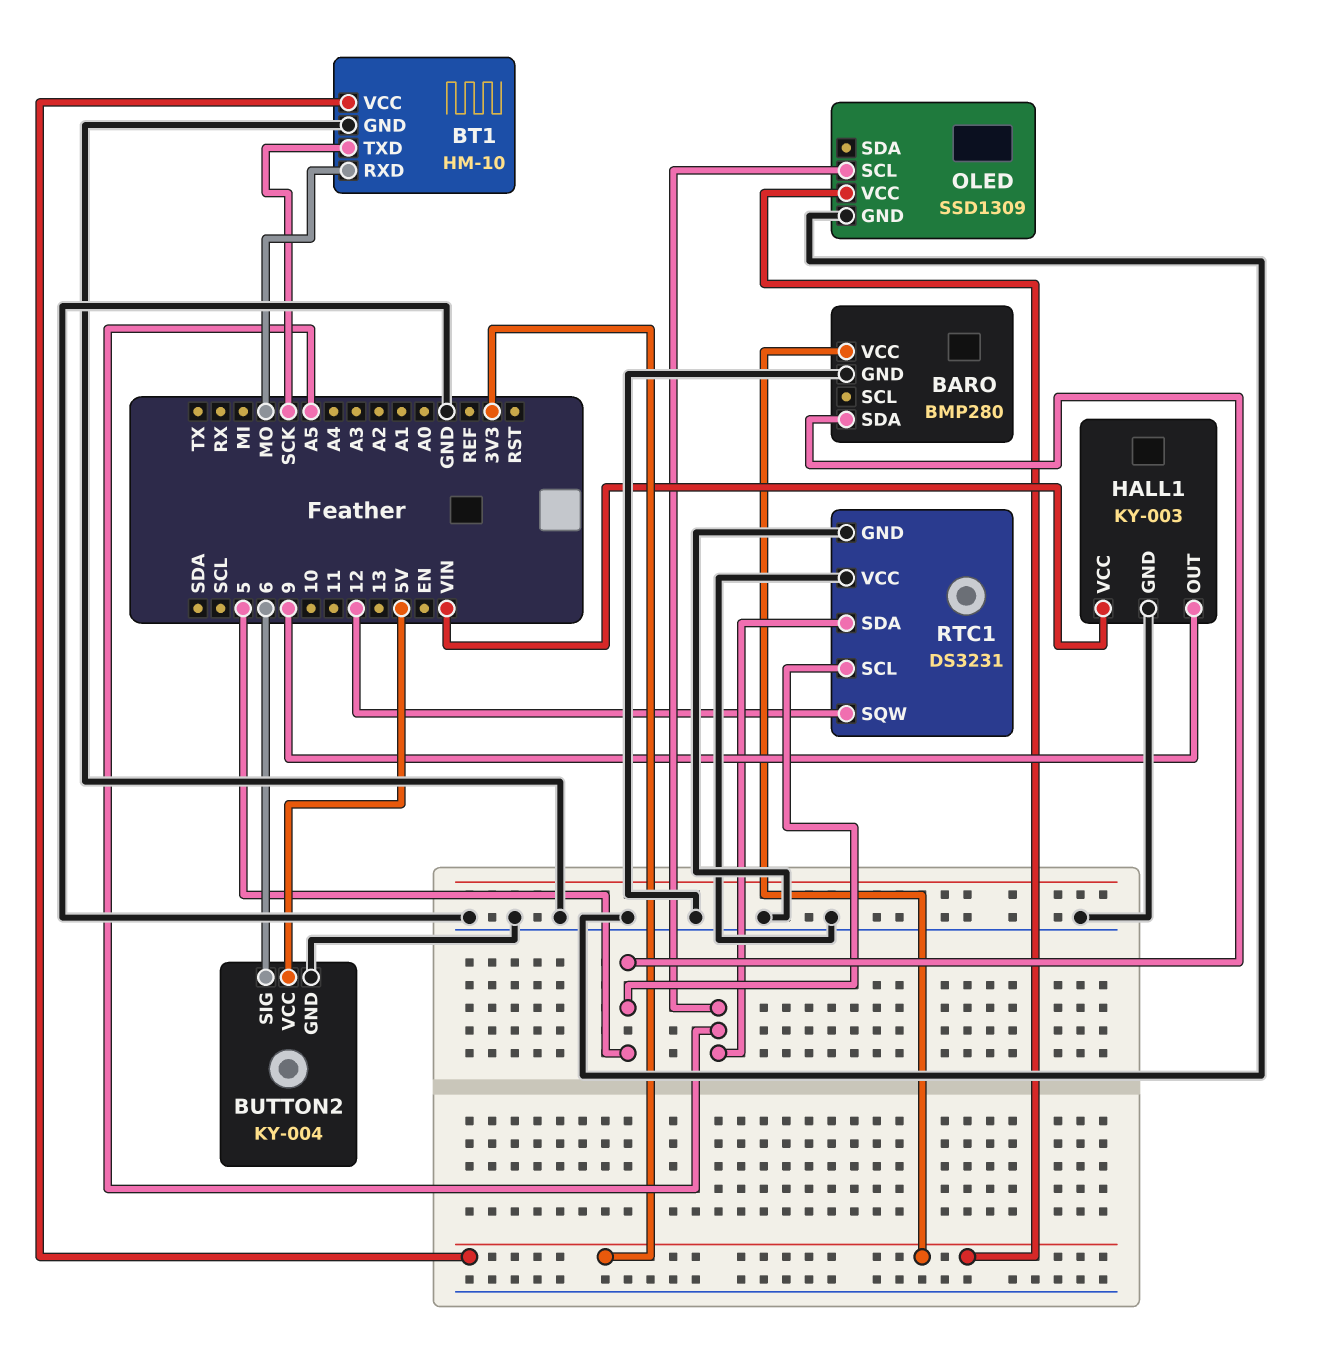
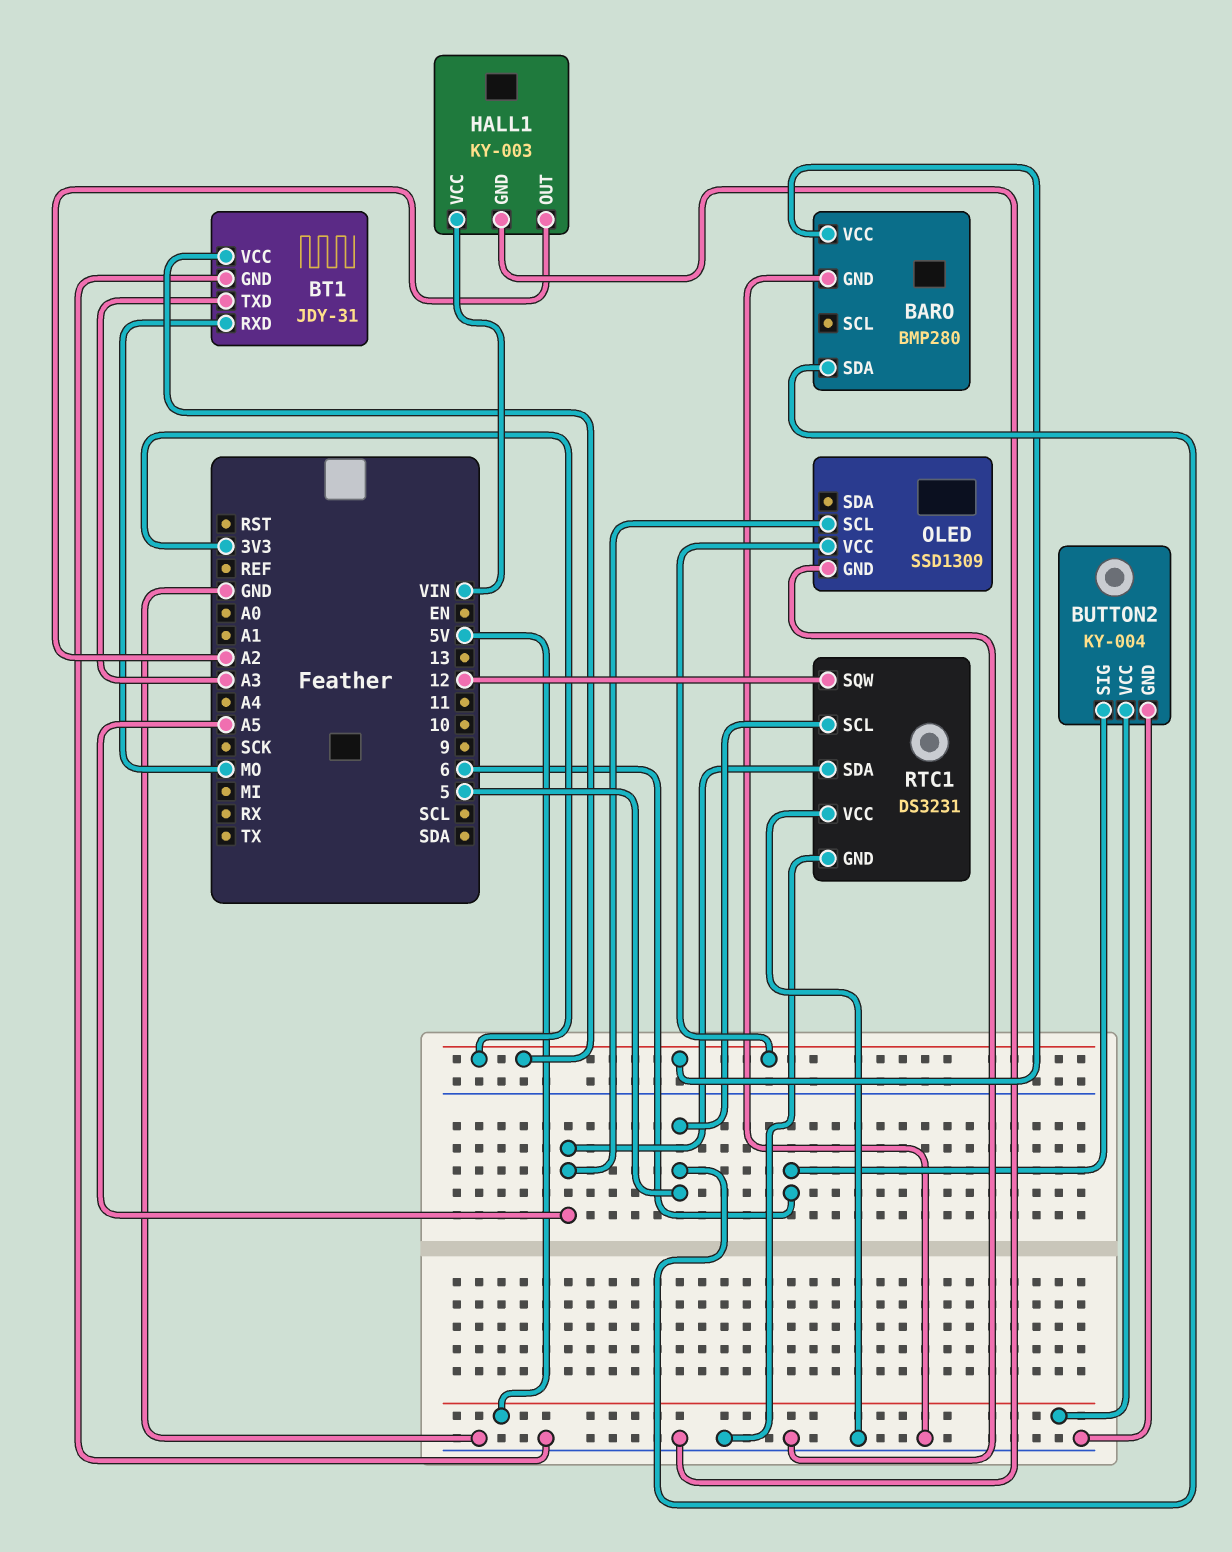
BT1: HM-10 -> JDY-31
BT1 pin TXD: SCK -> A3
HALL1 pin OUT: 9 -> A2

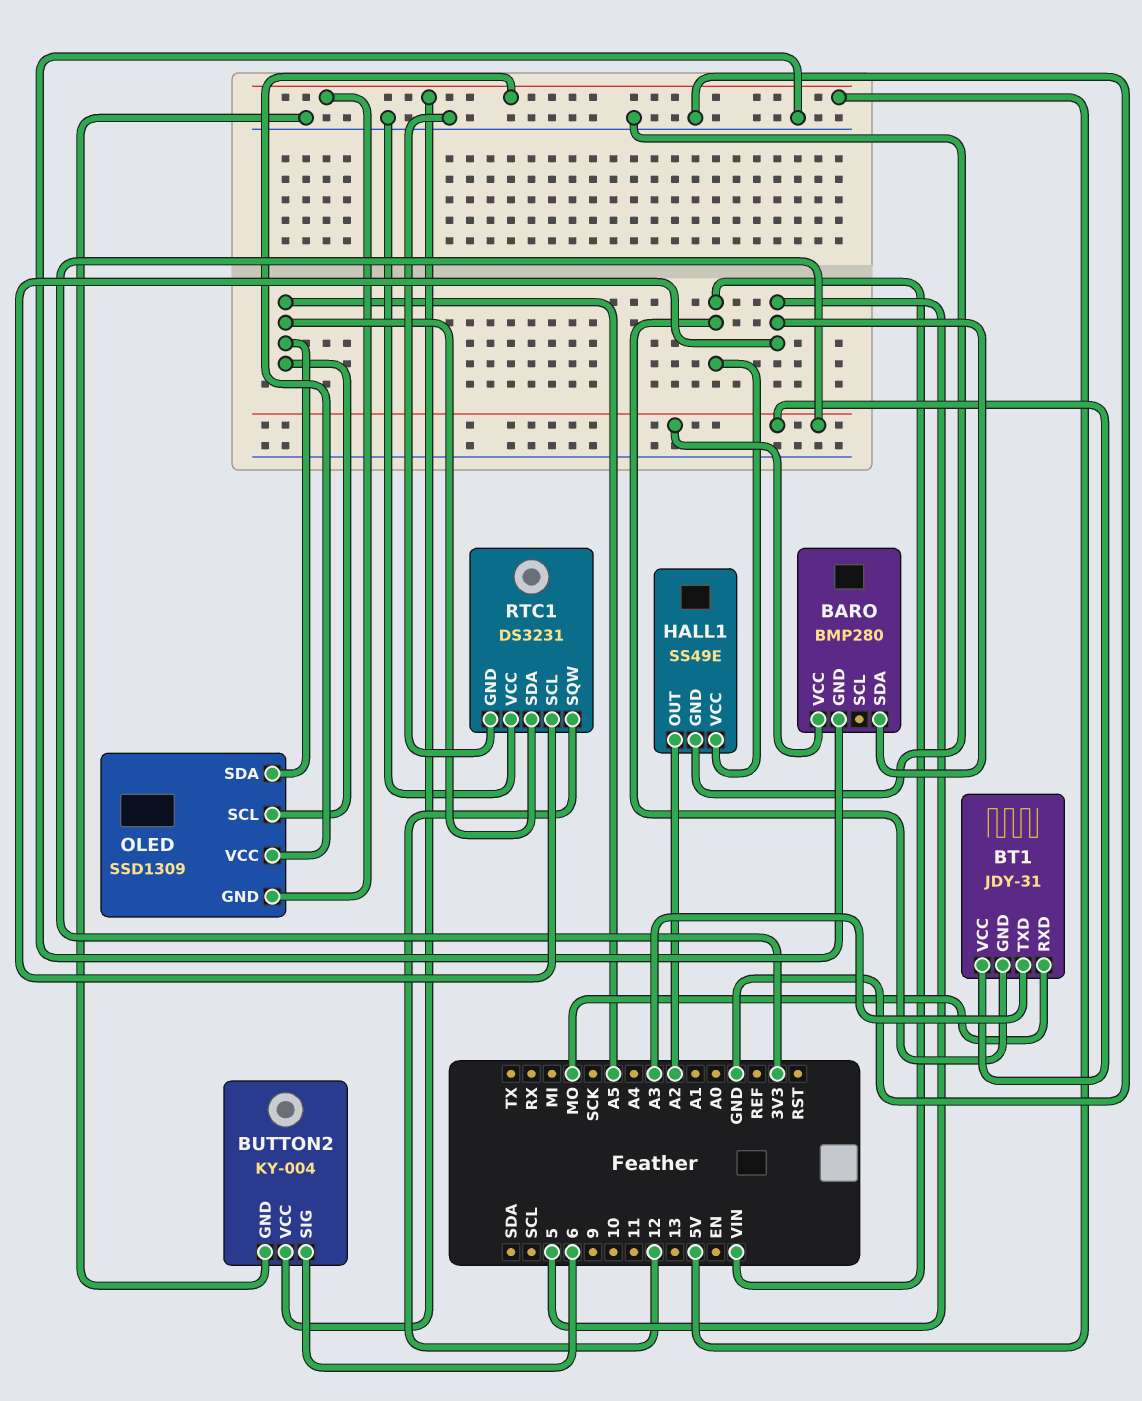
BT1 pin GND: GND -> VIN
HALL1: KY-003 -> SS49E
OLED pin GND: GND -> 5V
OLED pin SDA: none -> A5
OLED pin VCC: 3V3 -> 5V

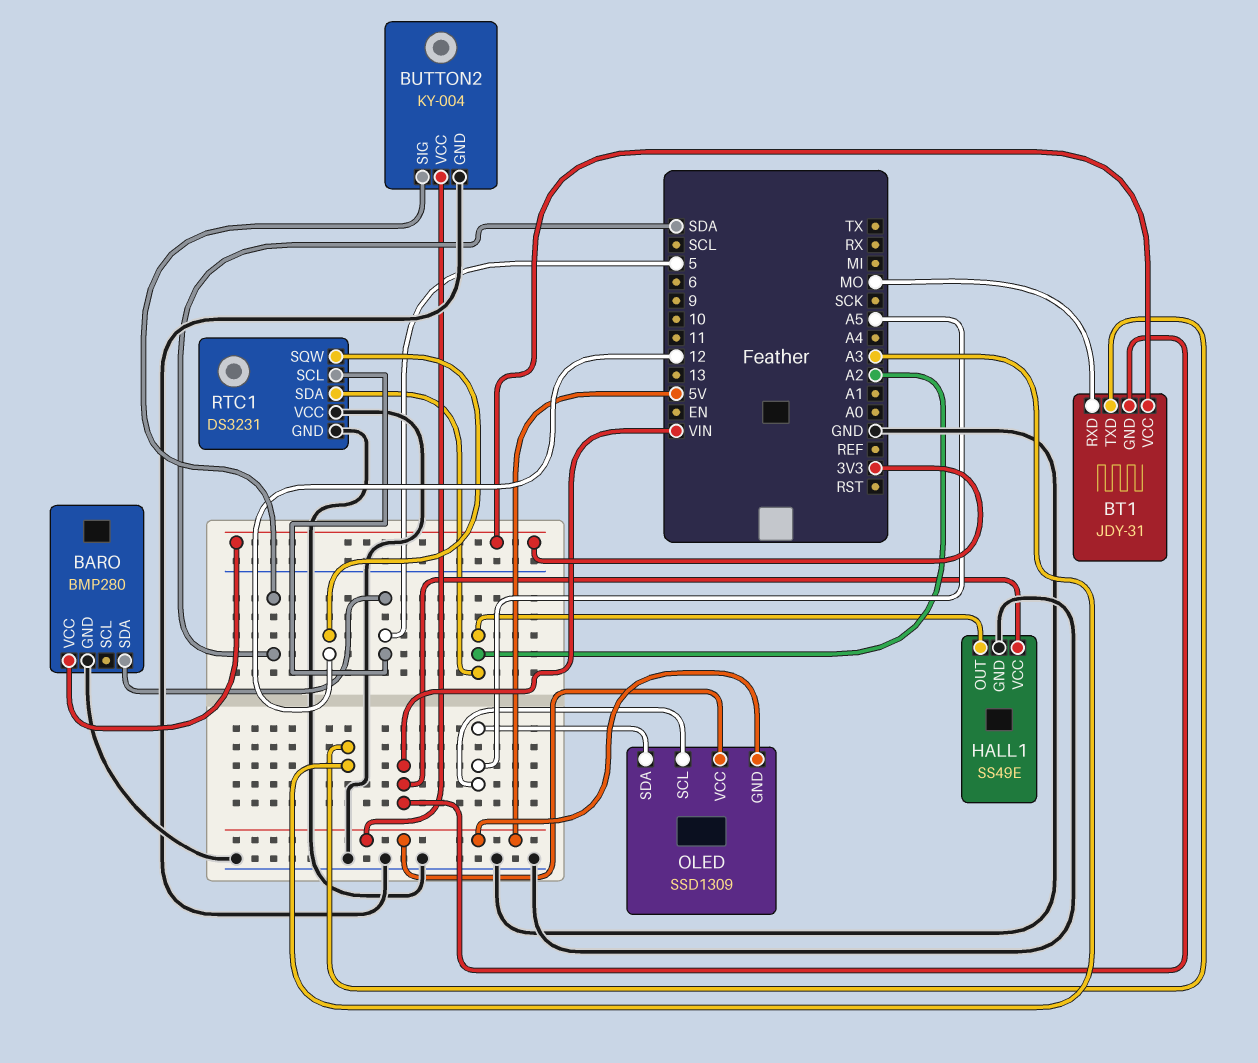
BUTTON2 pin SIG: 6 -> SDA
RTC1 pin SDA: A5 -> A2

